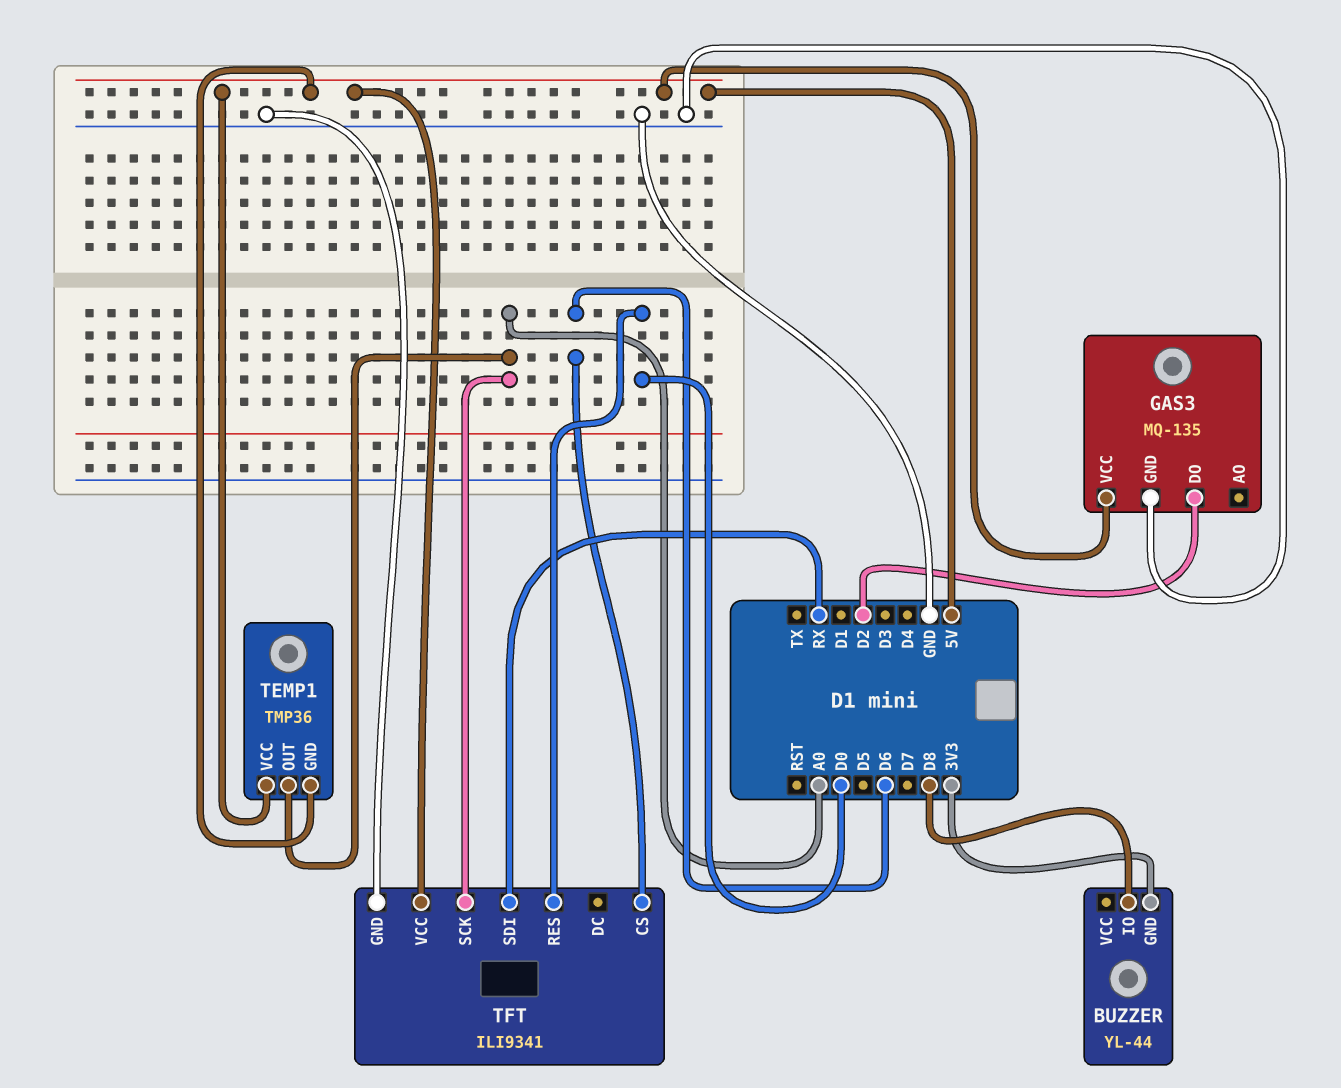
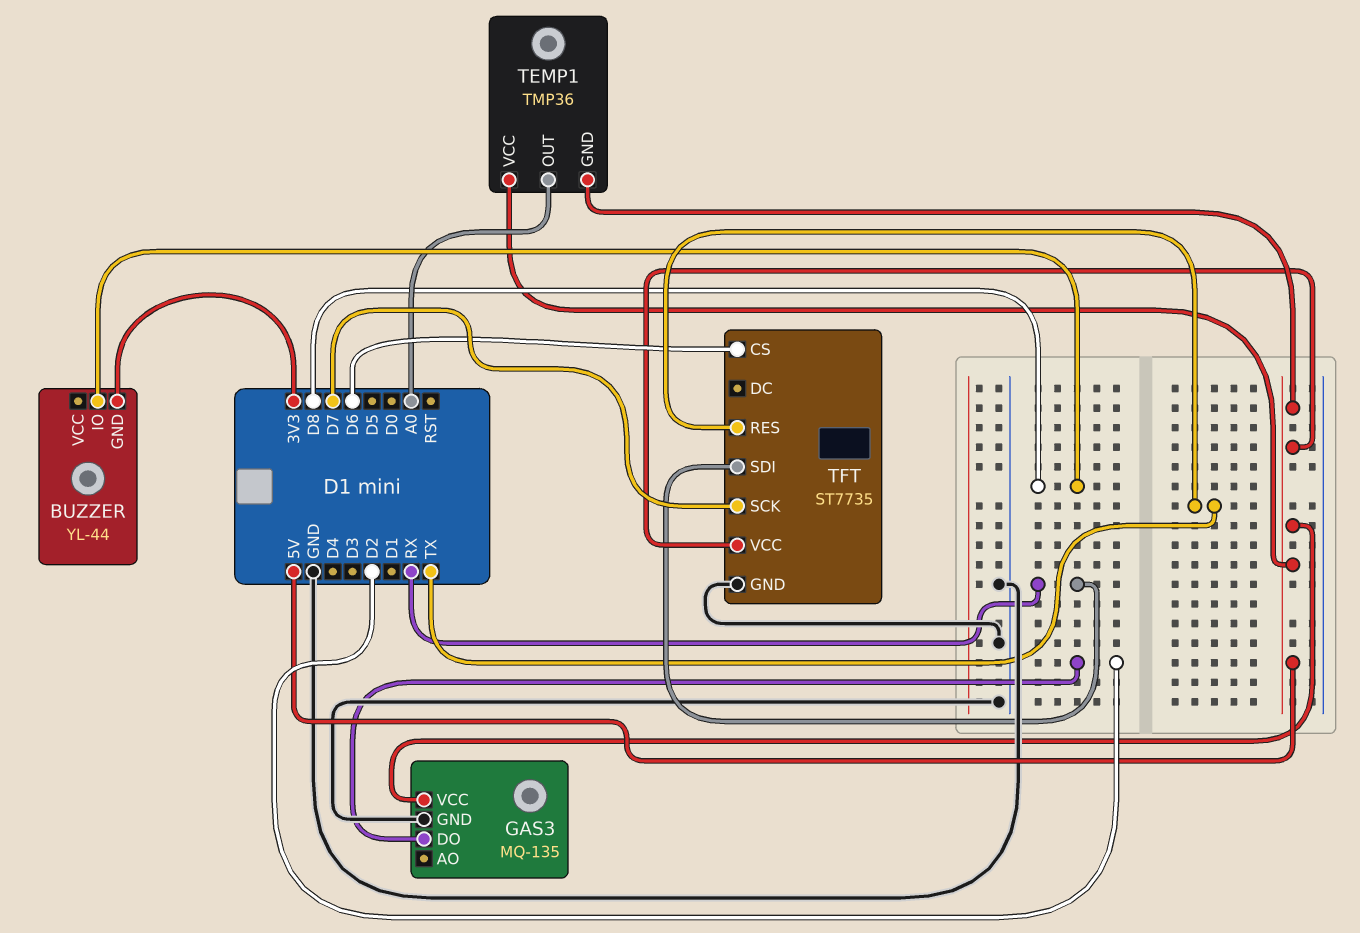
TFT: ILI9341 -> ST7735
TFT pin RES: D0 -> TX
TFT pin SCK: A0 -> D7

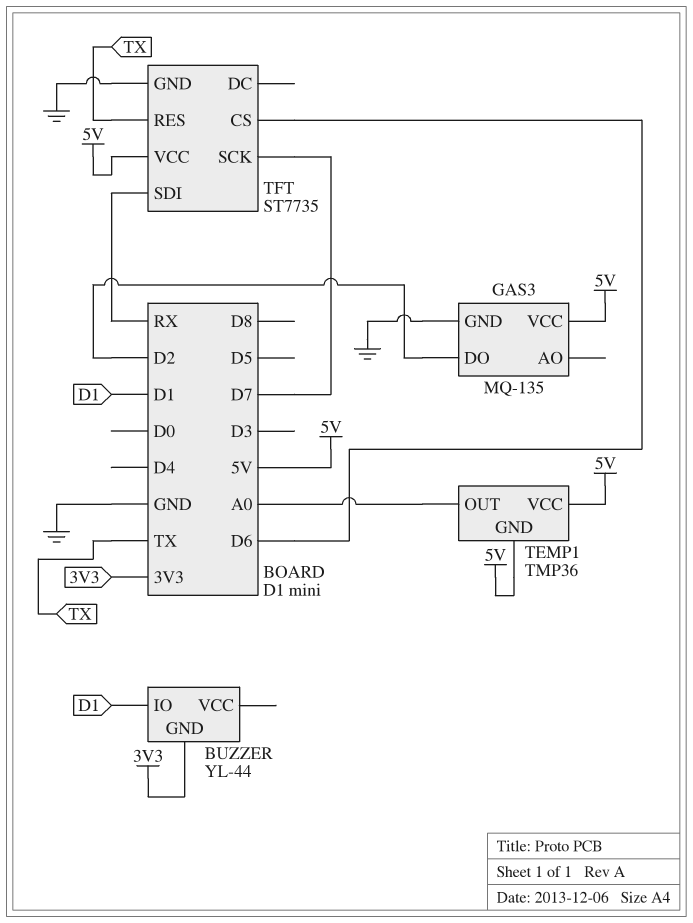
BUZZER pin IO: D8 -> D1

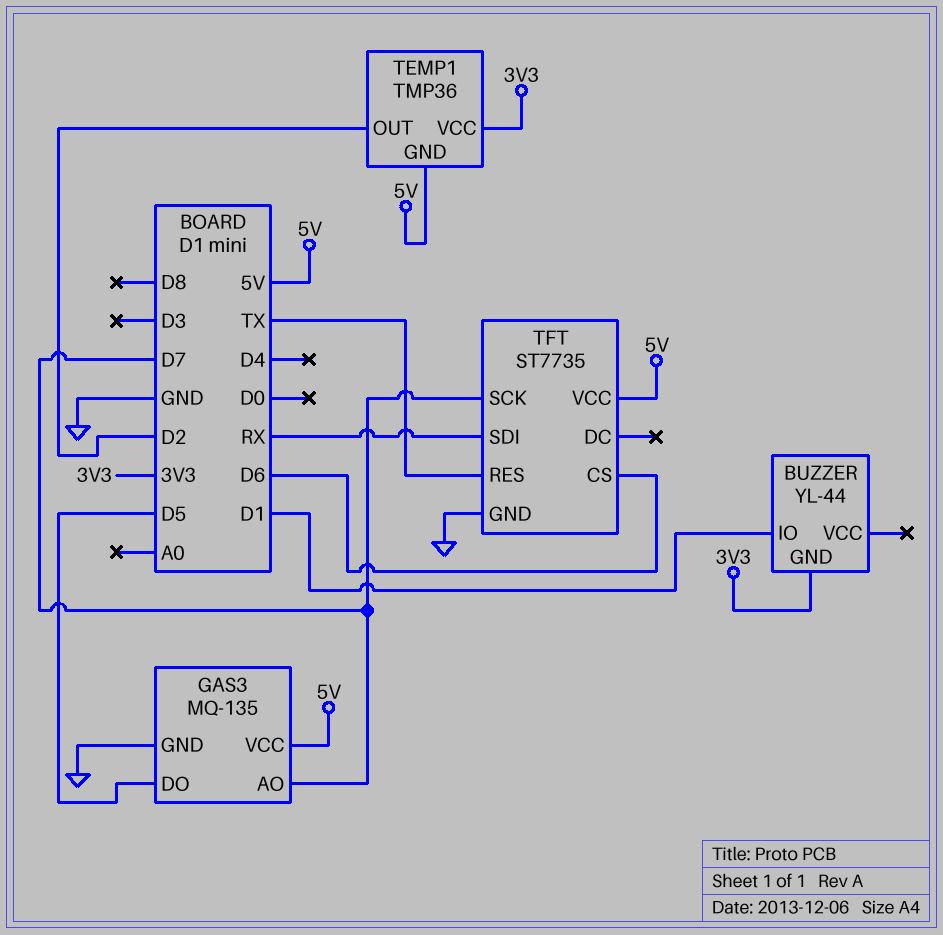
GAS3 pin AO: none -> D7
GAS3 pin DO: D2 -> D5
TEMP1 pin OUT: A0 -> D2
TEMP1 pin VCC: 5V -> 3V3

